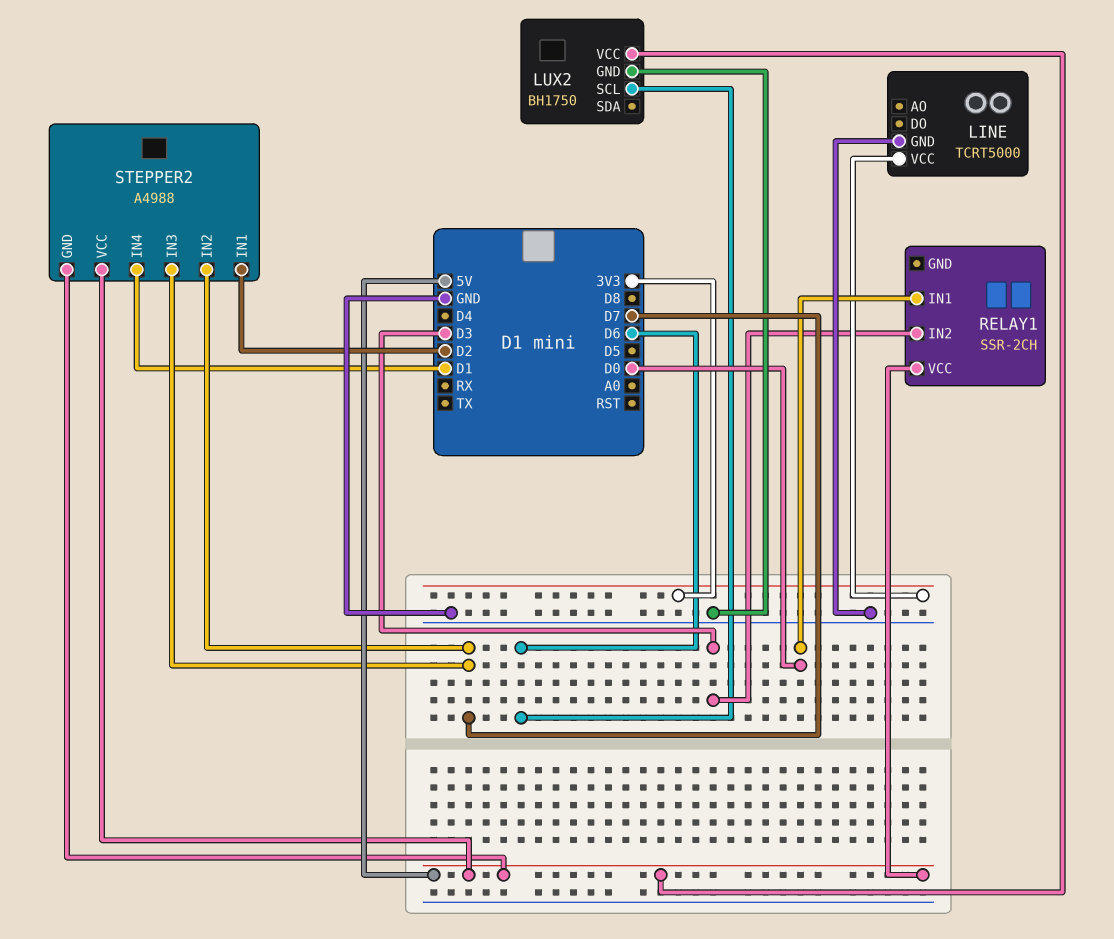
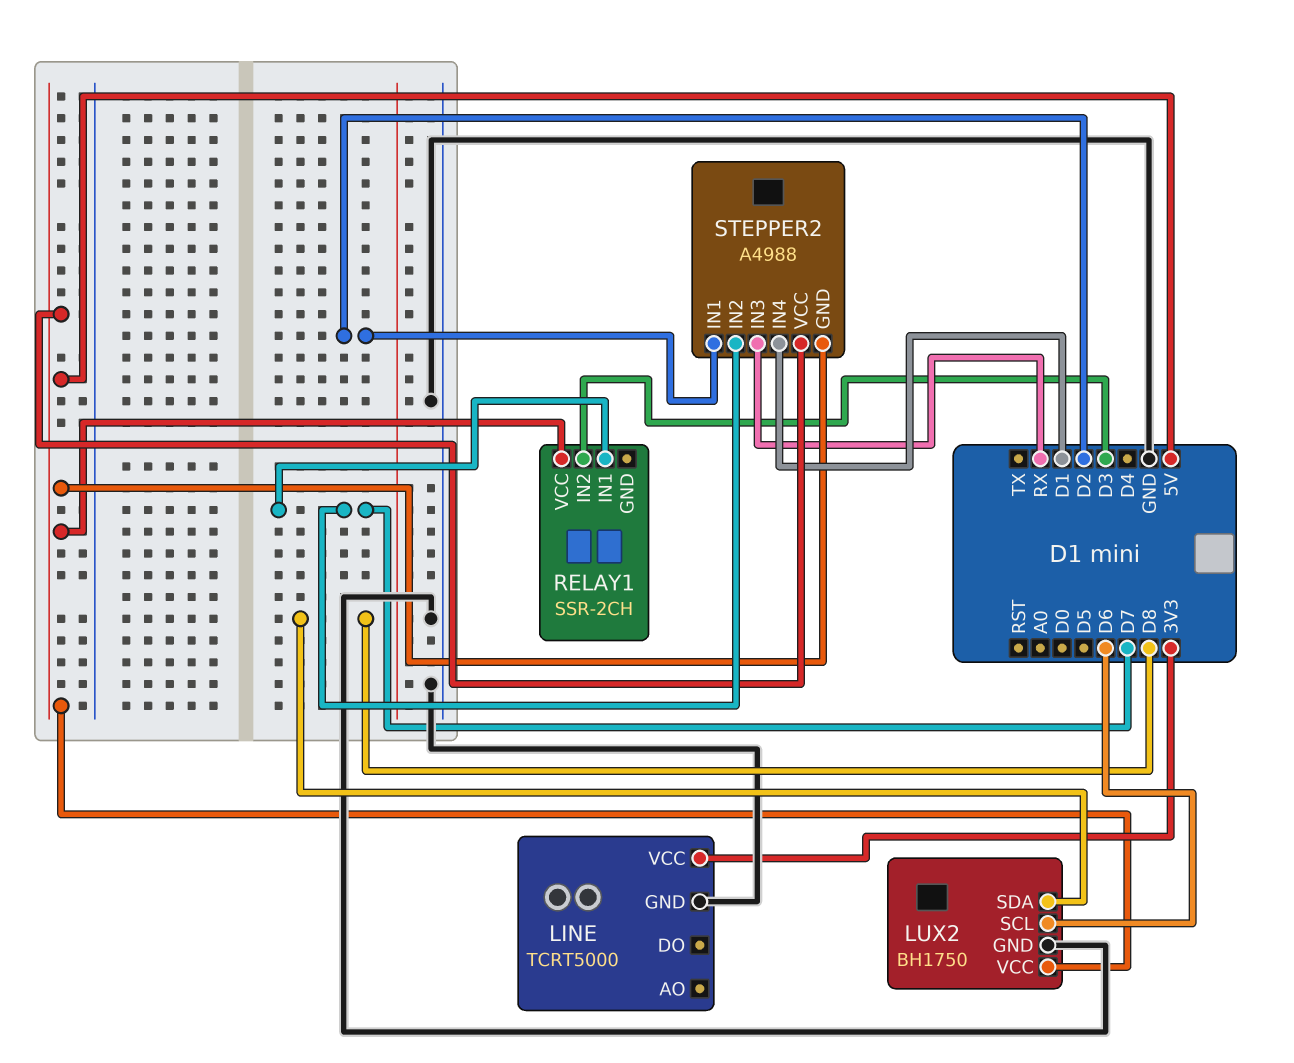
LUX2 pin SDA: none -> D8
RELAY1 pin IN1: D0 -> D7
STEPPER2 pin IN3: D7 -> RX

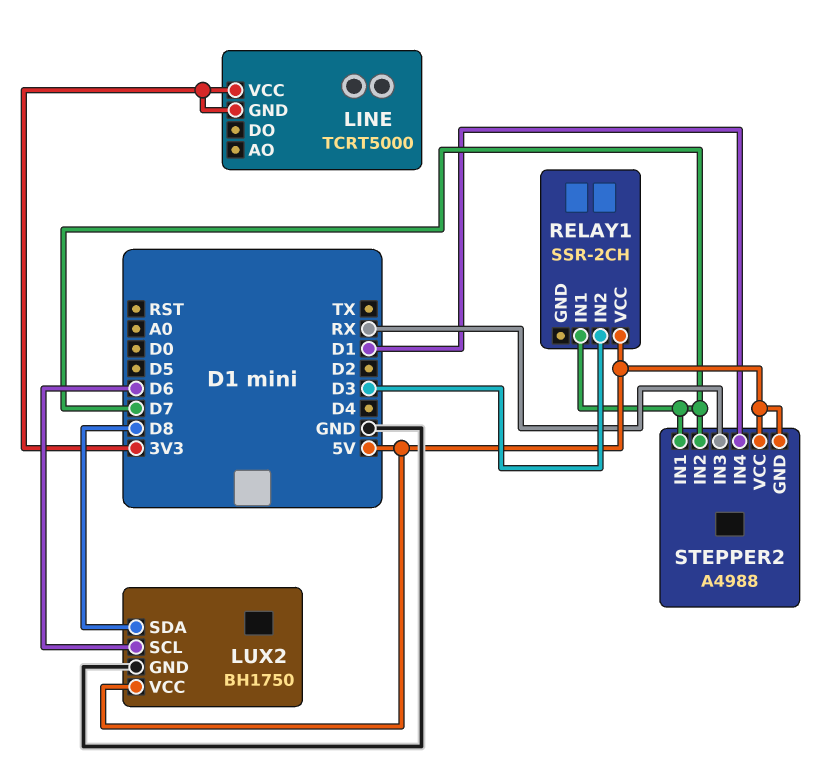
LINE pin GND: GND -> 3V3
STEPPER2 pin IN1: D2 -> D7

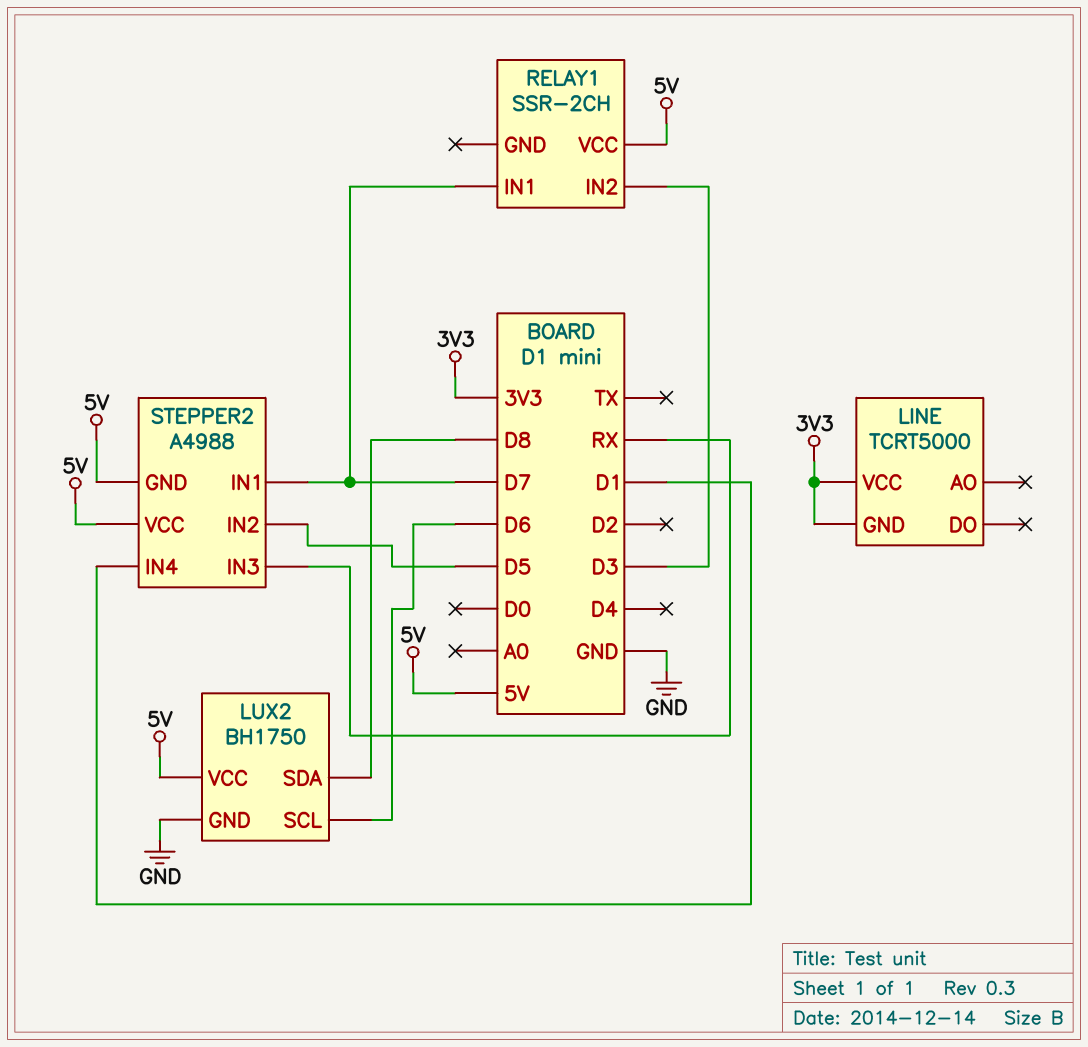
STEPPER2 pin IN2: D7 -> D5

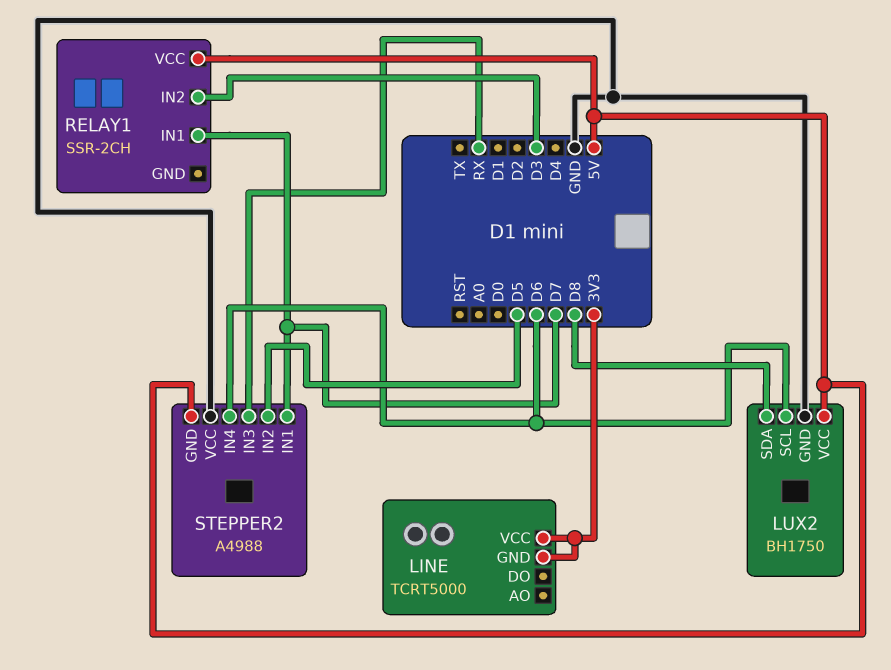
STEPPER2 pin IN4: D1 -> D6
STEPPER2 pin VCC: 5V -> GND

